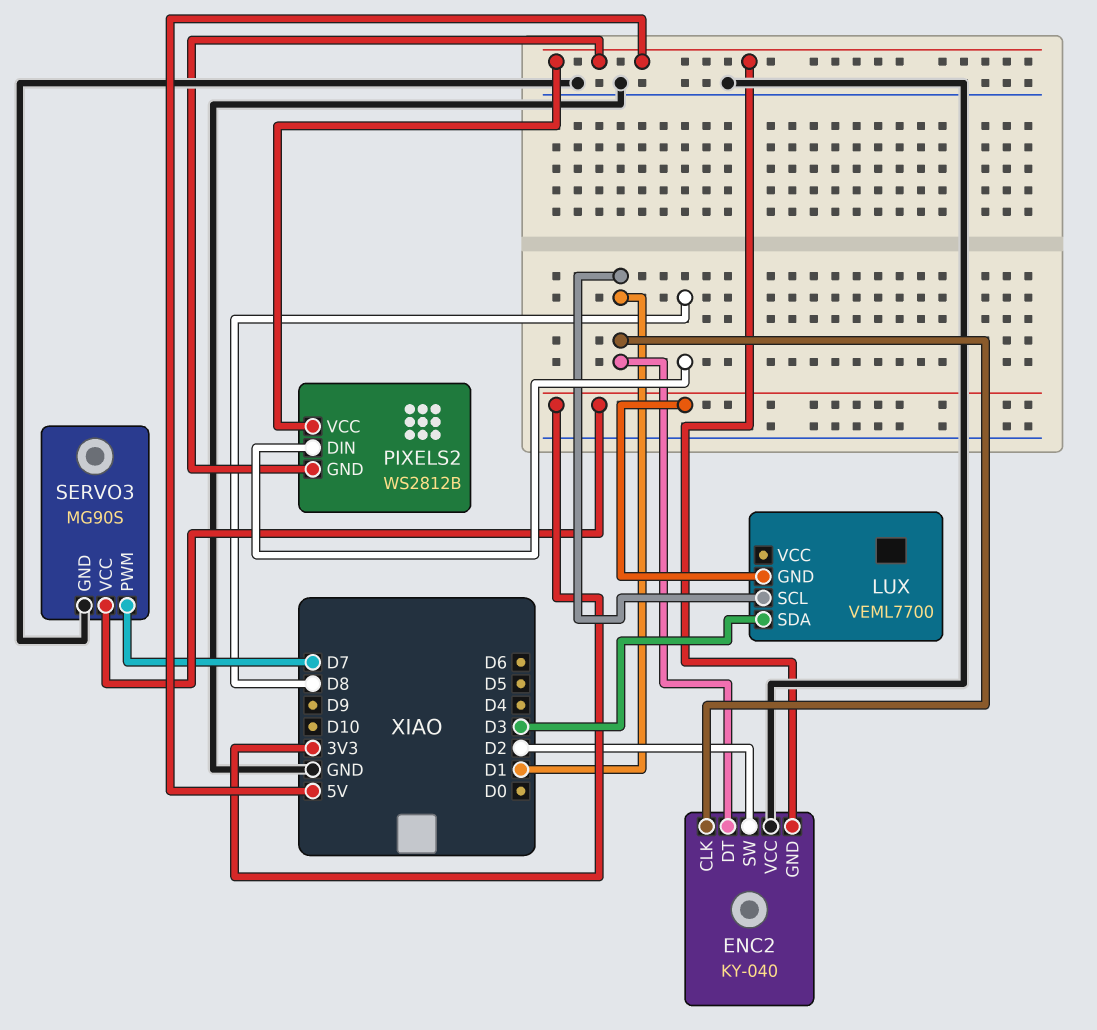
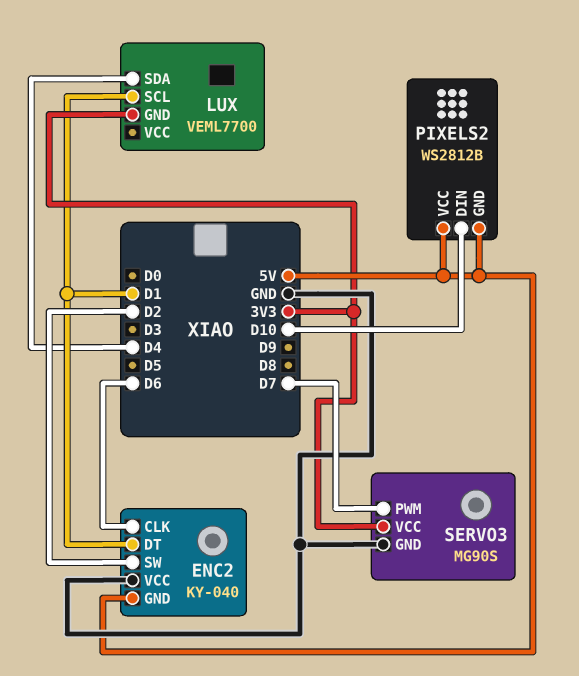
ENC2 pin CLK: D1 -> D6
LUX pin SDA: D3 -> D4
PIXELS2 pin DIN: D8 -> D10

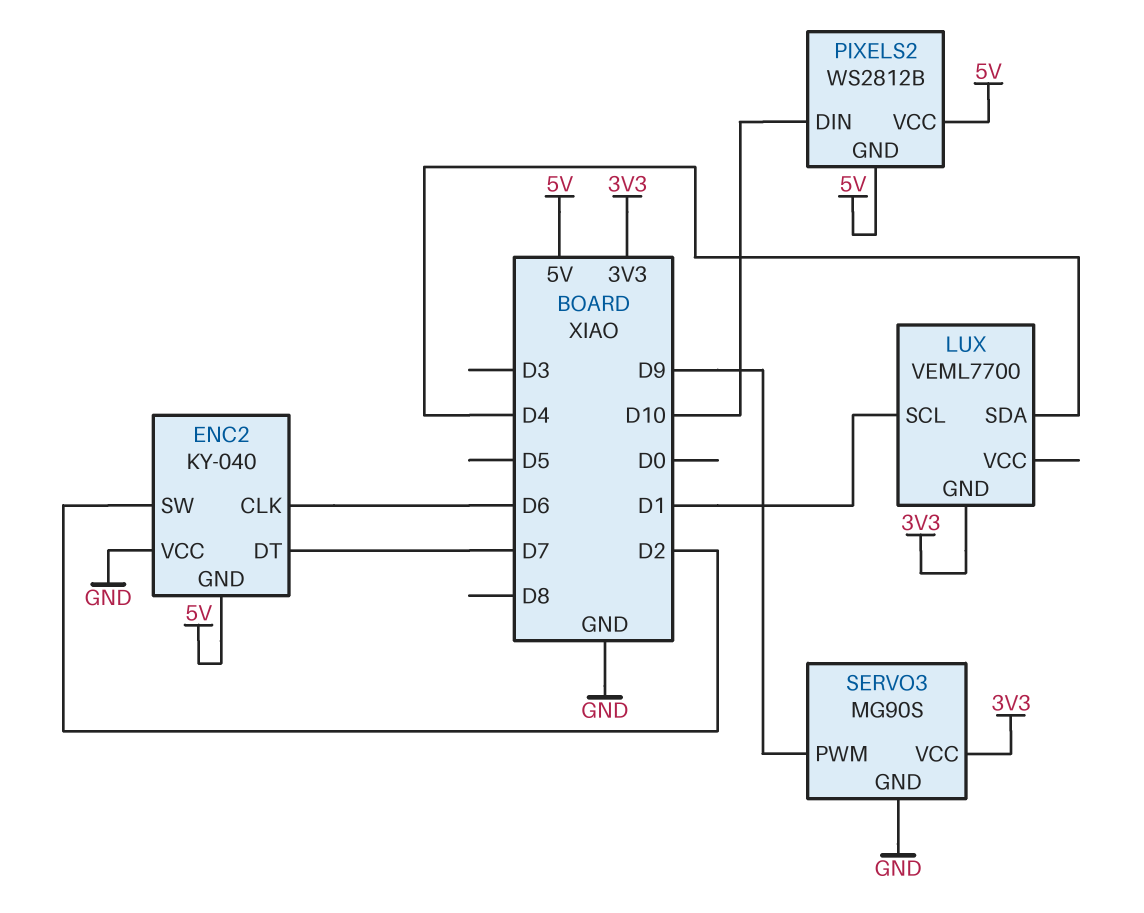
ENC2 pin DT: D1 -> D7
SERVO3 pin PWM: D7 -> D9

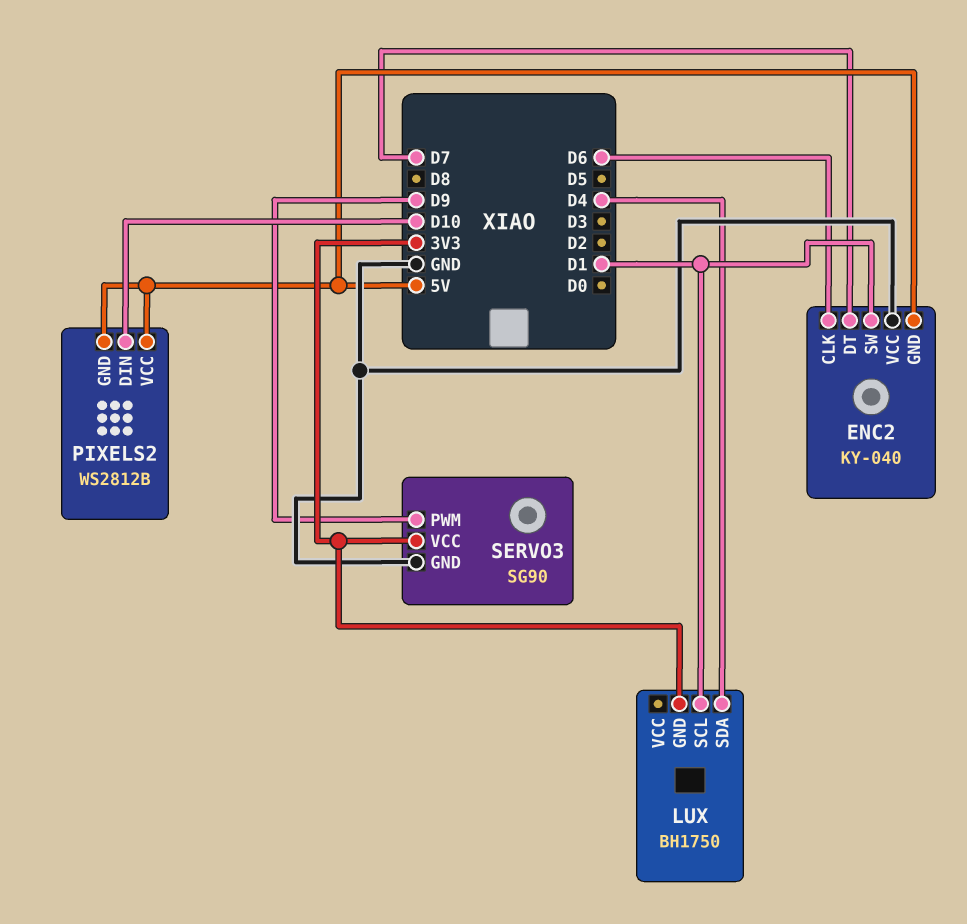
ENC2 pin SW: D2 -> D1
LUX: VEML7700 -> BH1750
SERVO3: MG90S -> SG90

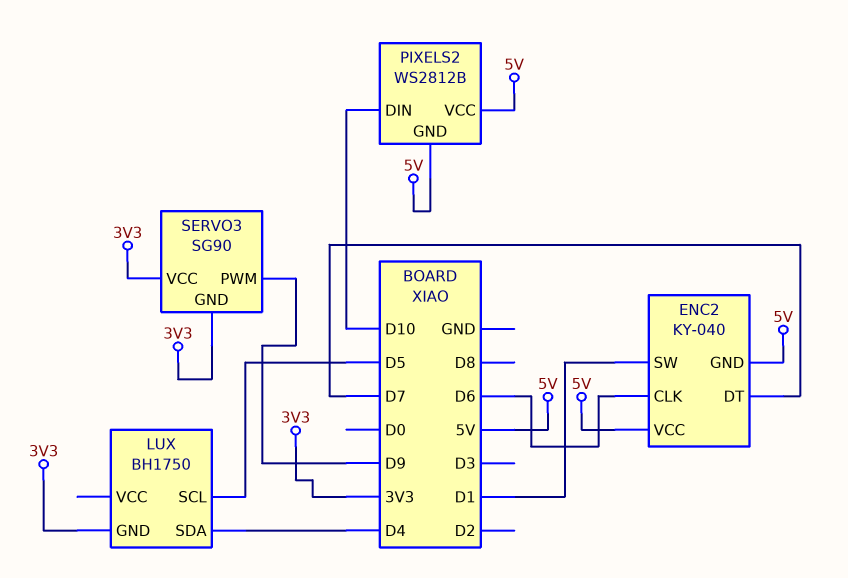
ENC2 pin VCC: GND -> 5V
LUX pin SCL: D1 -> D5
SERVO3 pin GND: GND -> 3V3

